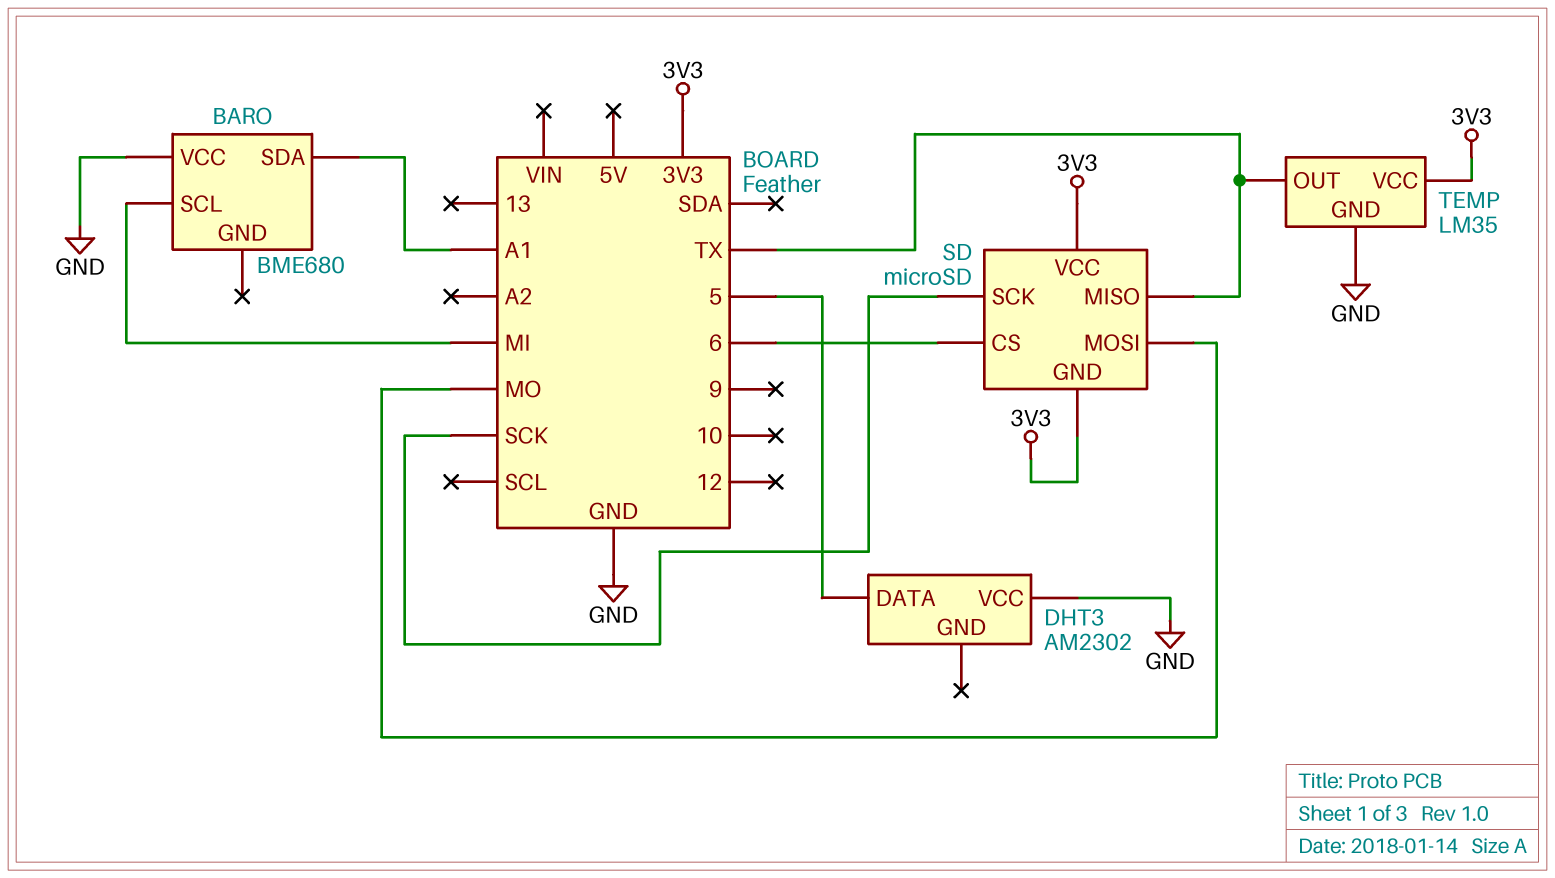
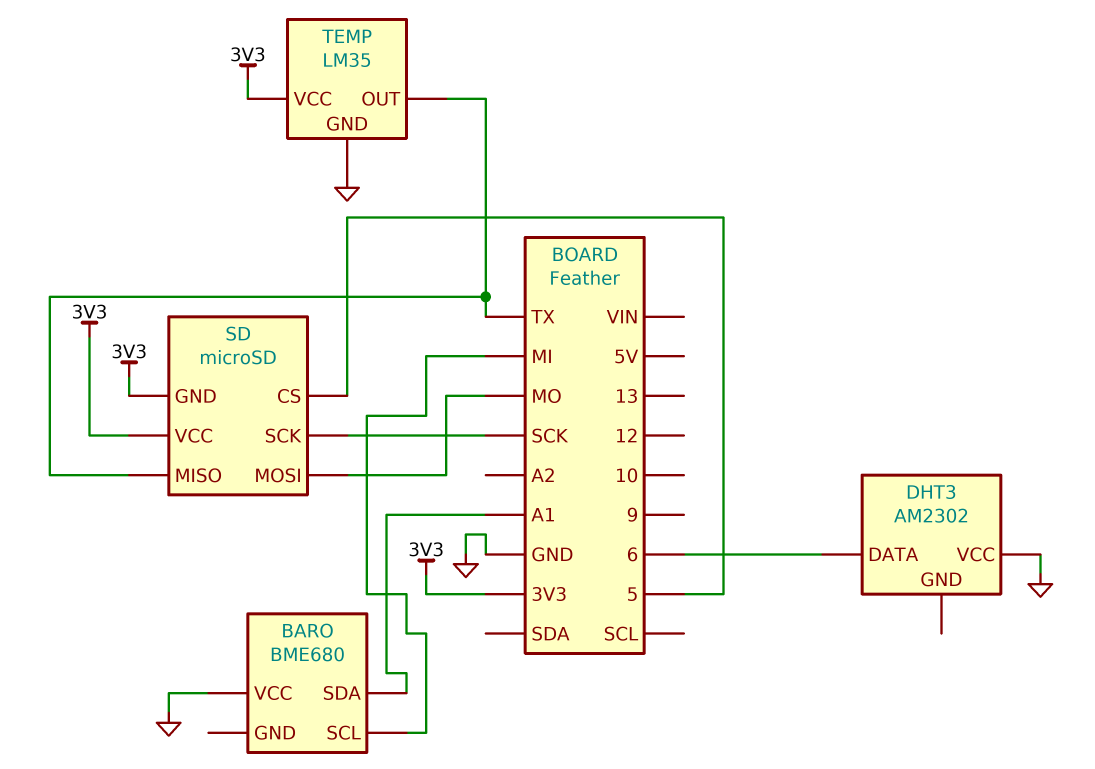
DHT3 pin DATA: 5 -> 6
SD pin CS: 6 -> 5

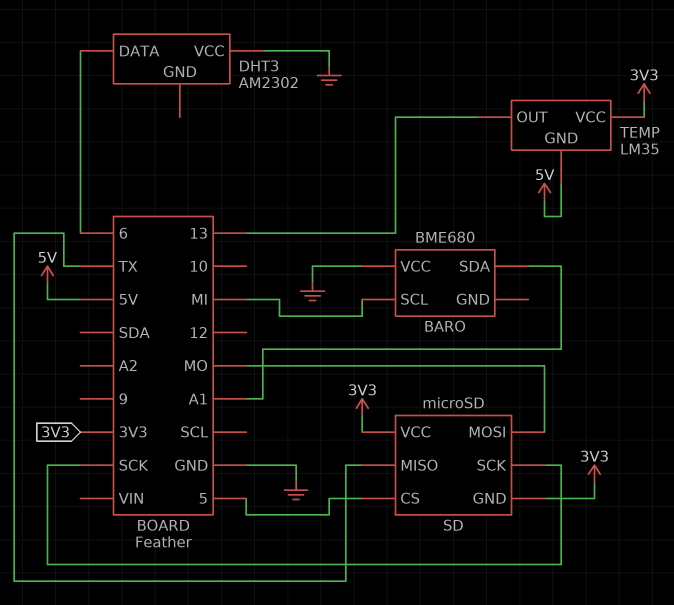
TEMP pin GND: GND -> 5V
TEMP pin OUT: TX -> 13

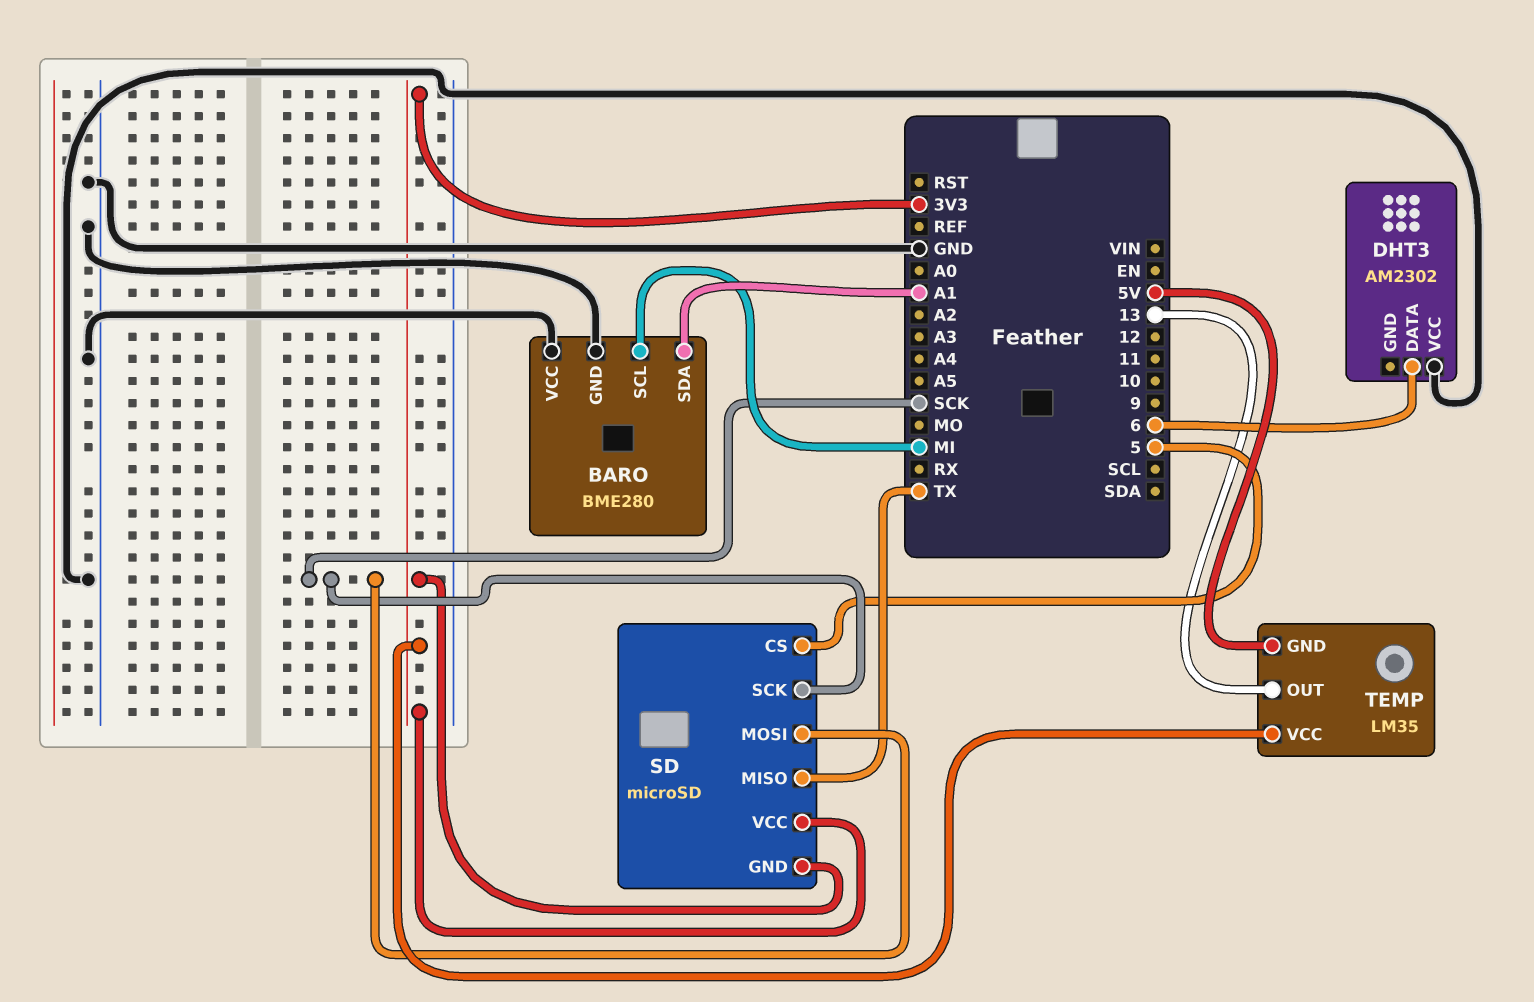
BARO: BME680 -> BME280
BARO pin GND: none -> GND
SD pin MOSI: MO -> SCK

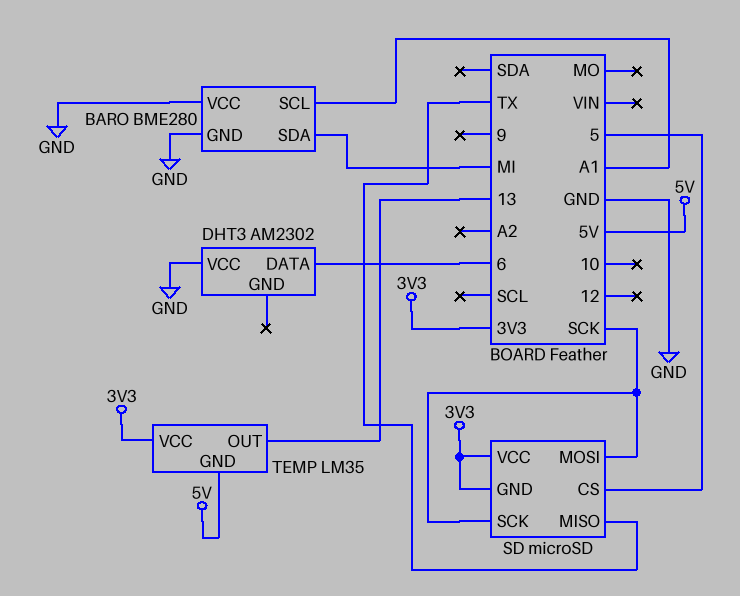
BARO pin SCL: MI -> A1
BARO pin SDA: A1 -> MI

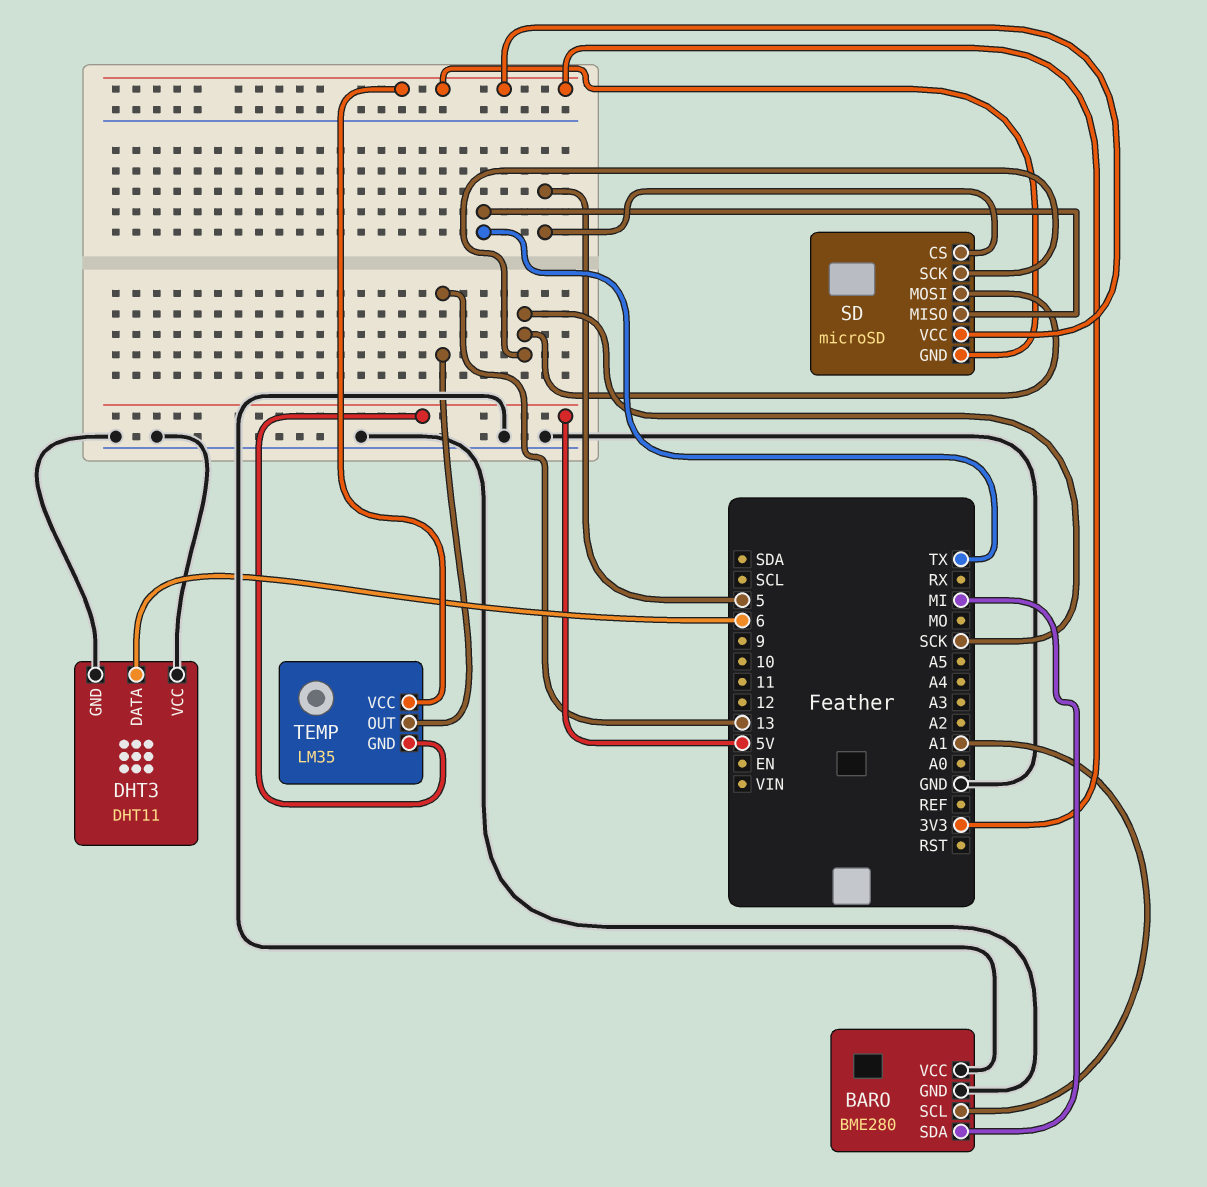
DHT3: AM2302 -> DHT11
DHT3 pin GND: none -> GND

